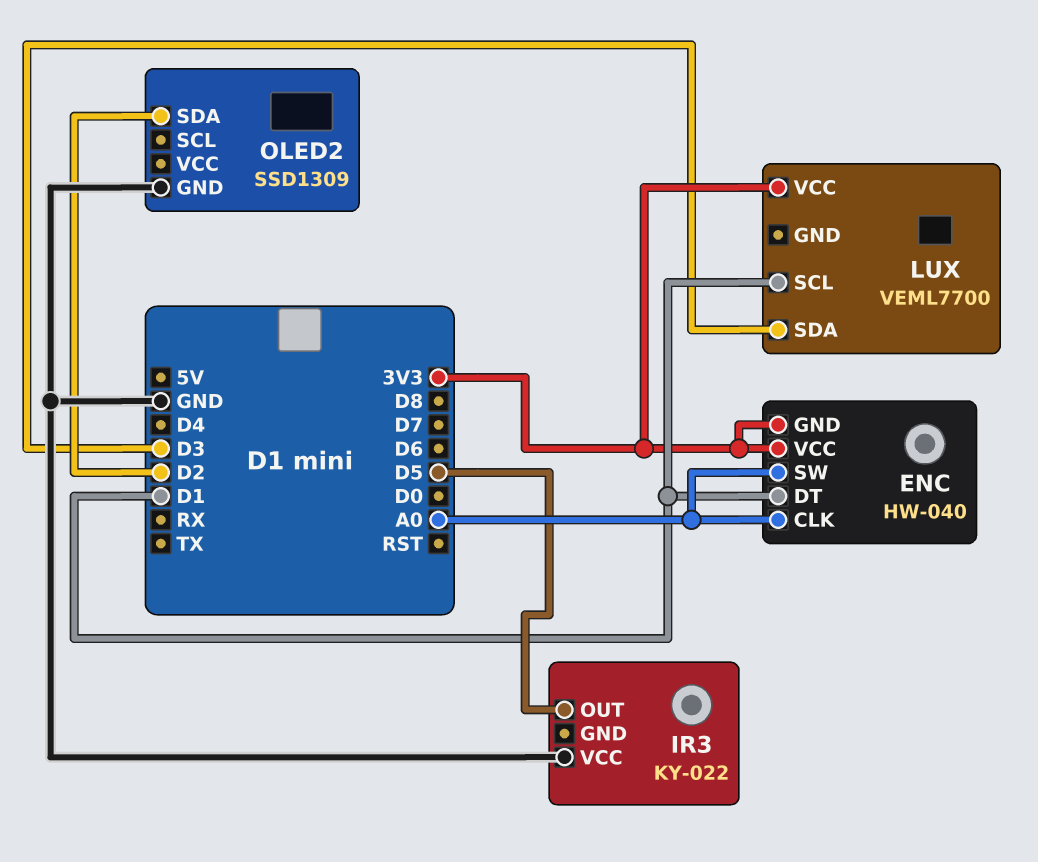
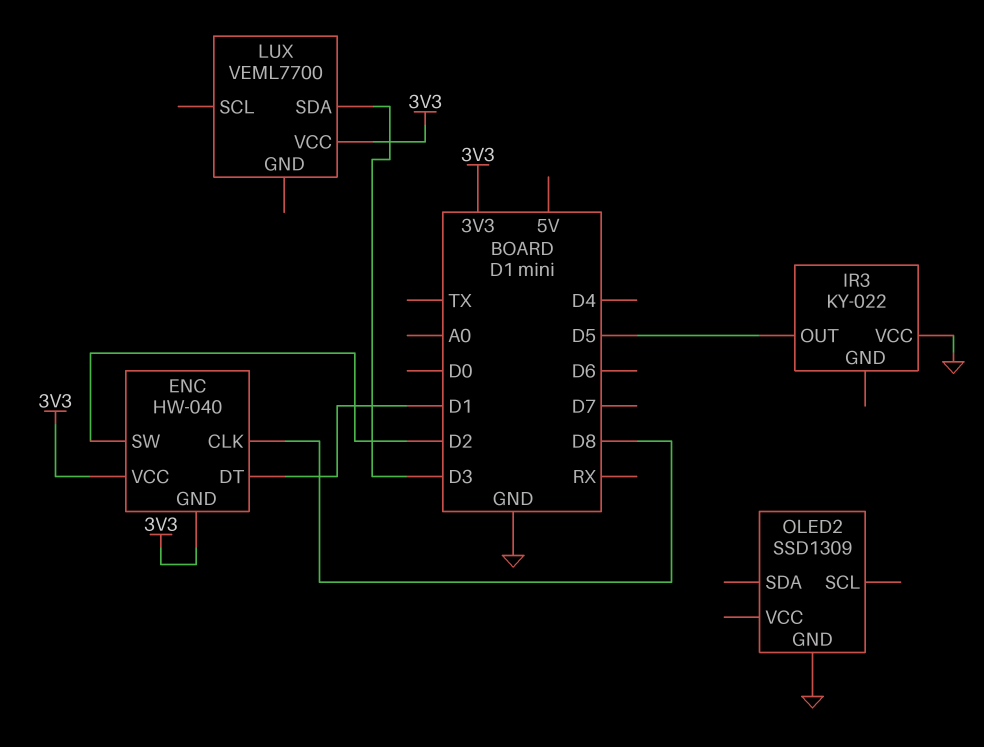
ENC pin CLK: A0 -> D8
ENC pin SW: A0 -> D2
LUX pin SCL: D1 -> none
OLED2 pin SDA: D2 -> none

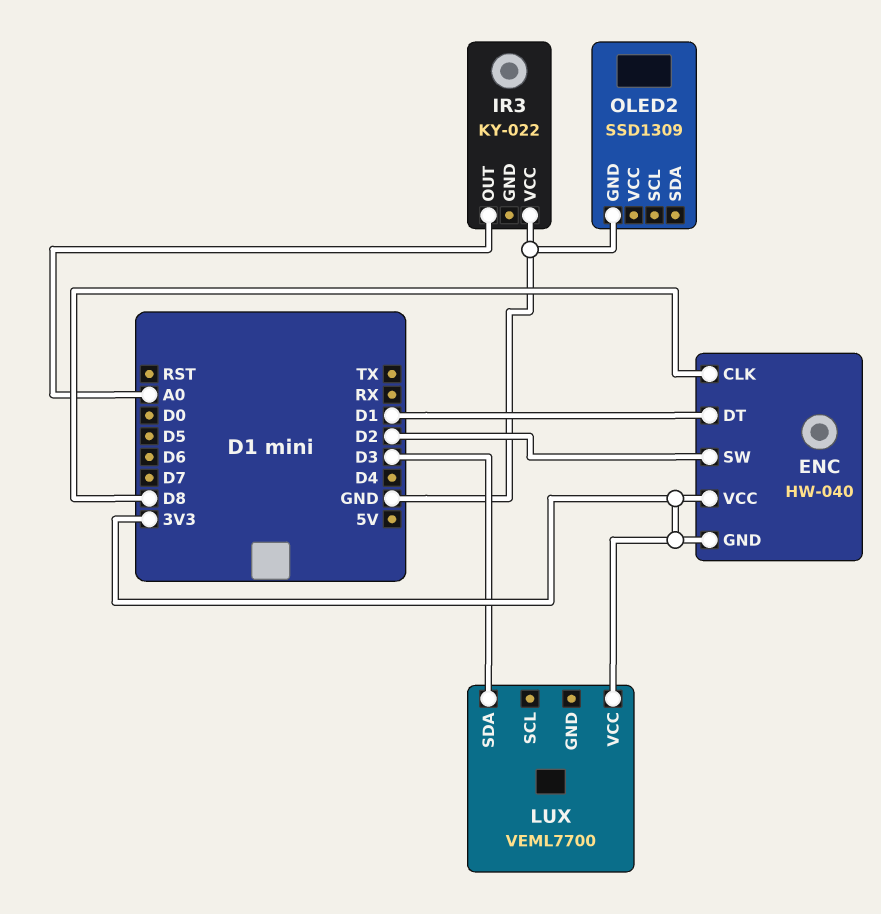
IR3 pin OUT: D5 -> A0

